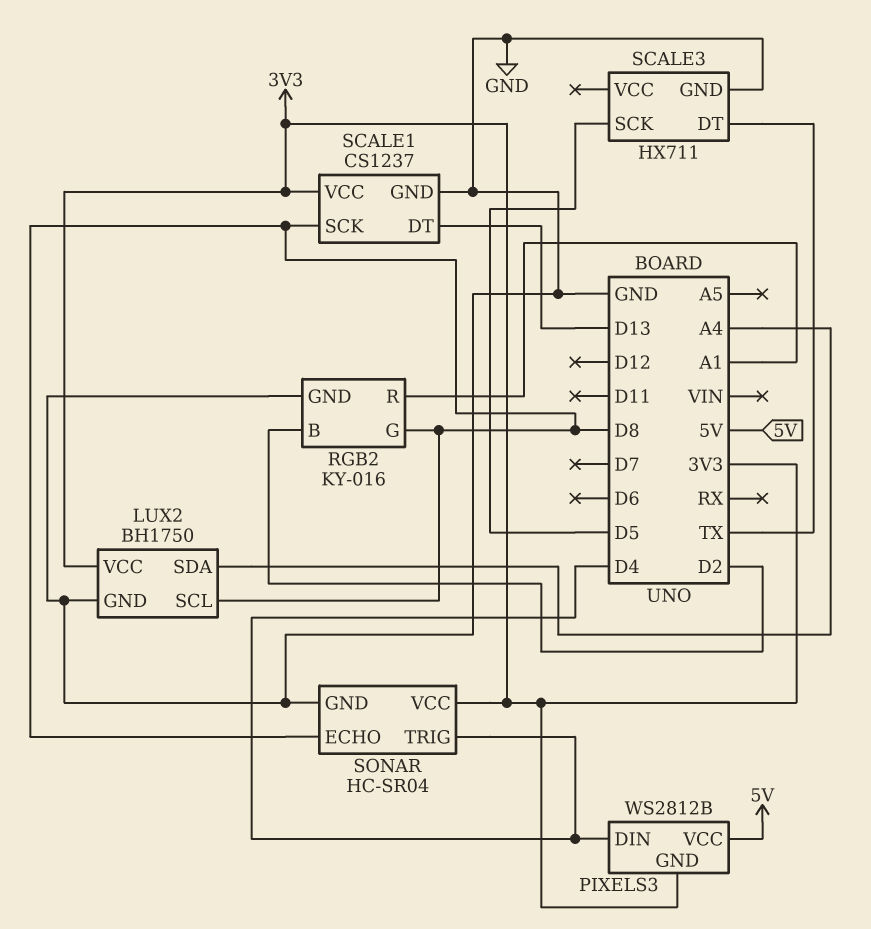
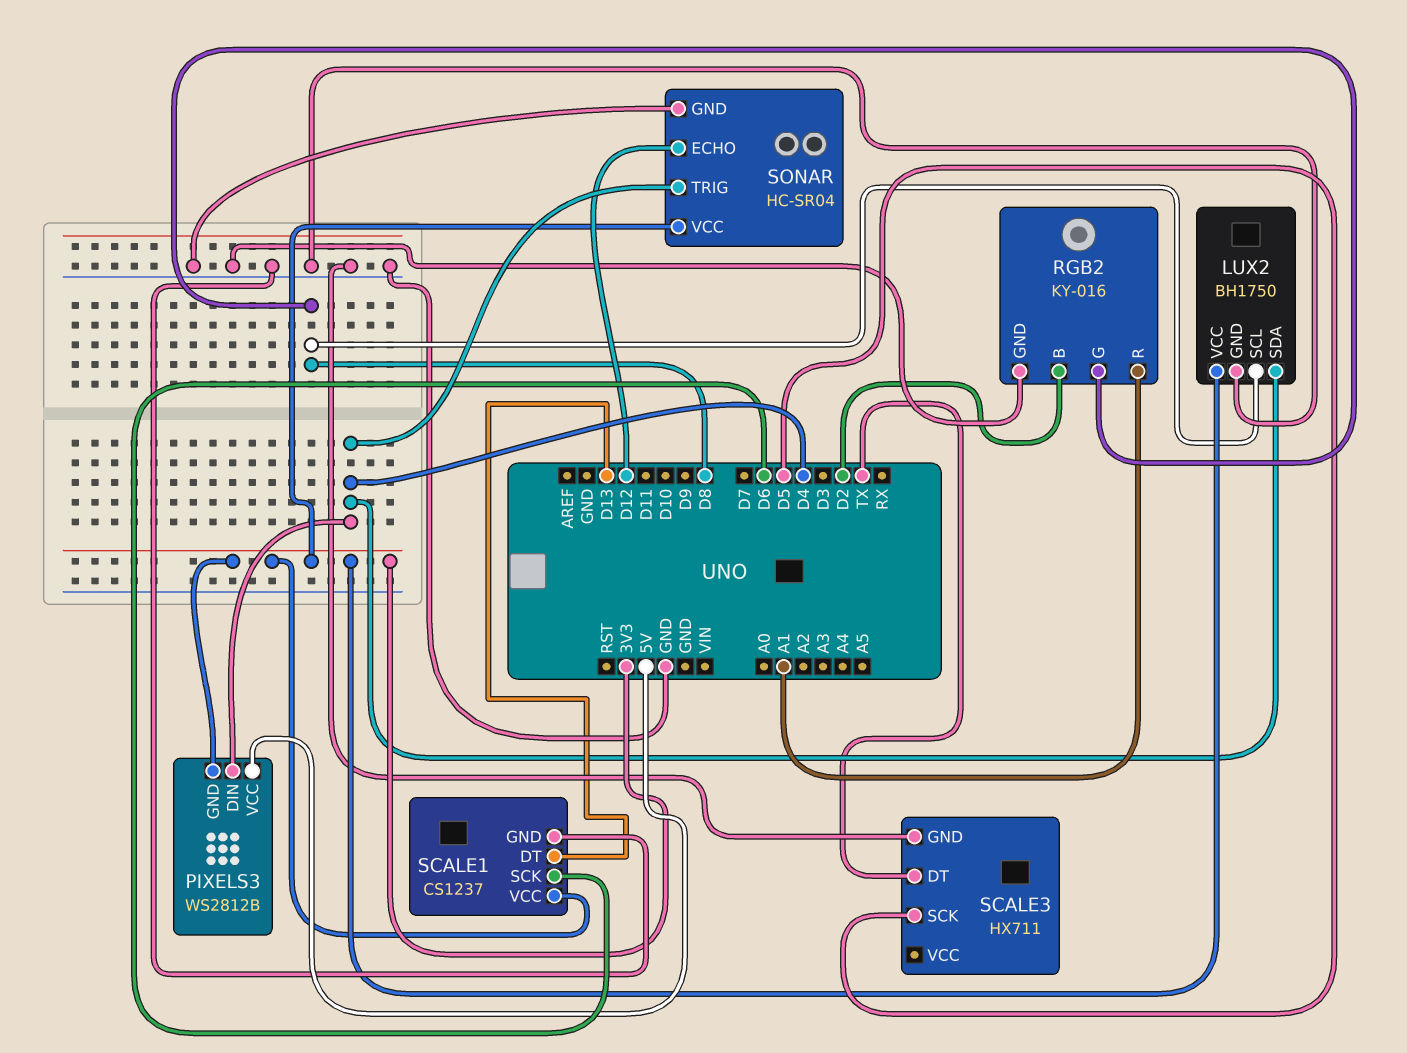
LUX2 pin SDA: A4 -> D4
SCALE1 pin SCK: D8 -> D6
SONAR pin ECHO: D8 -> D12

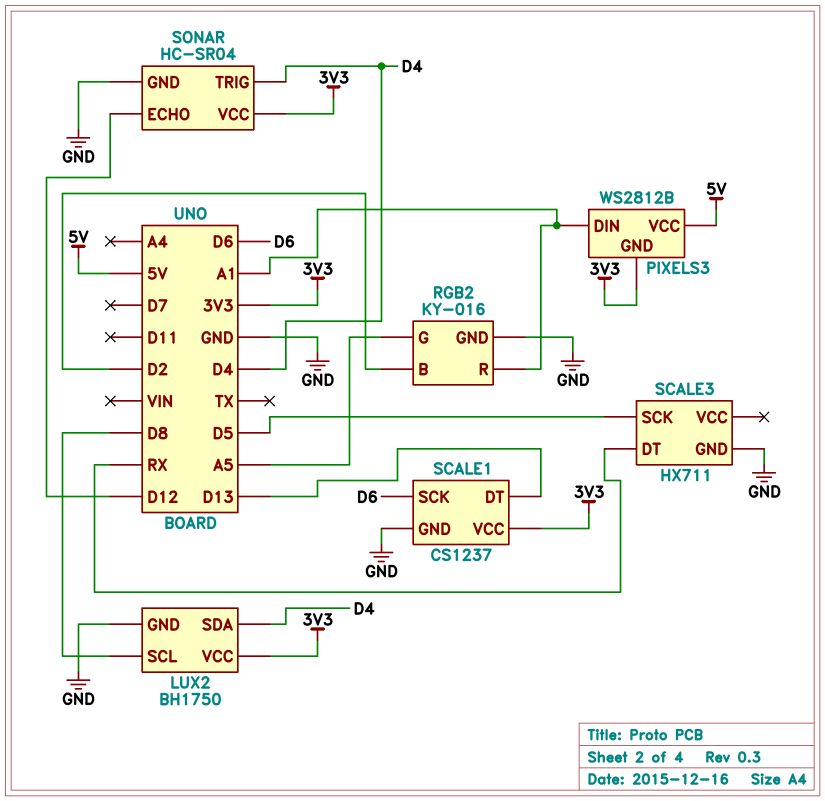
PIXELS3 pin DIN: D4 -> A1
RGB2 pin G: D8 -> A5
SCALE3 pin DT: TX -> RX

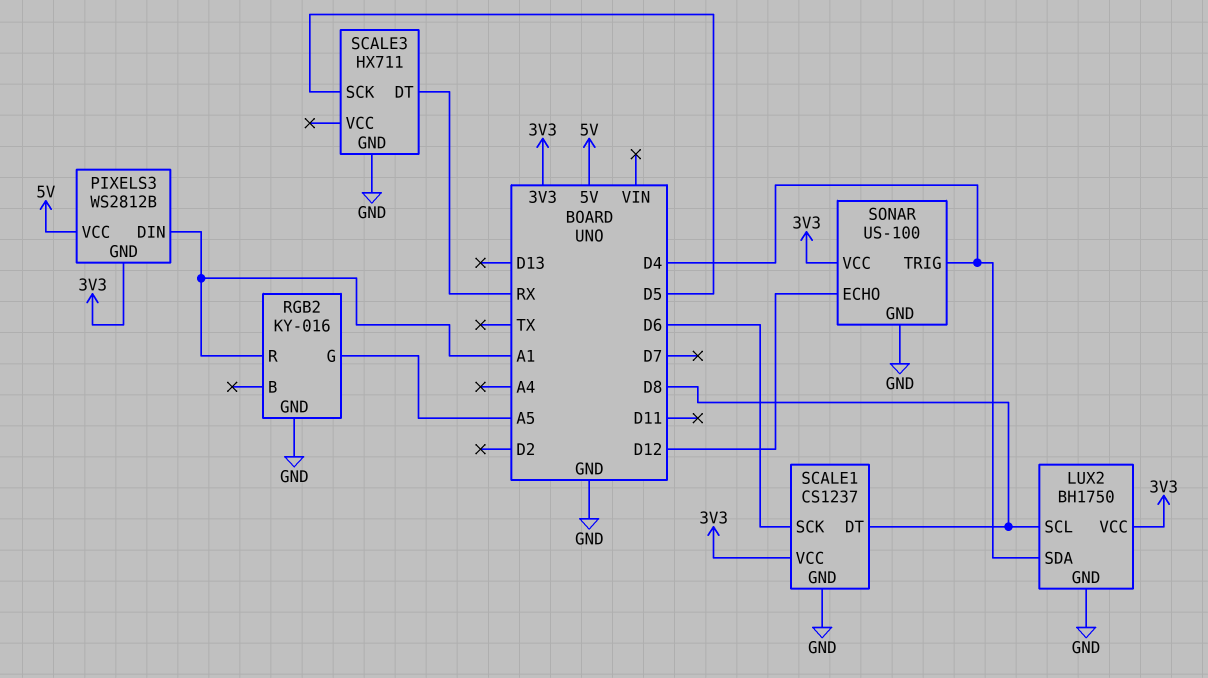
RGB2 pin B: D2 -> none
SCALE1 pin DT: D13 -> D8
SONAR: HC-SR04 -> US-100

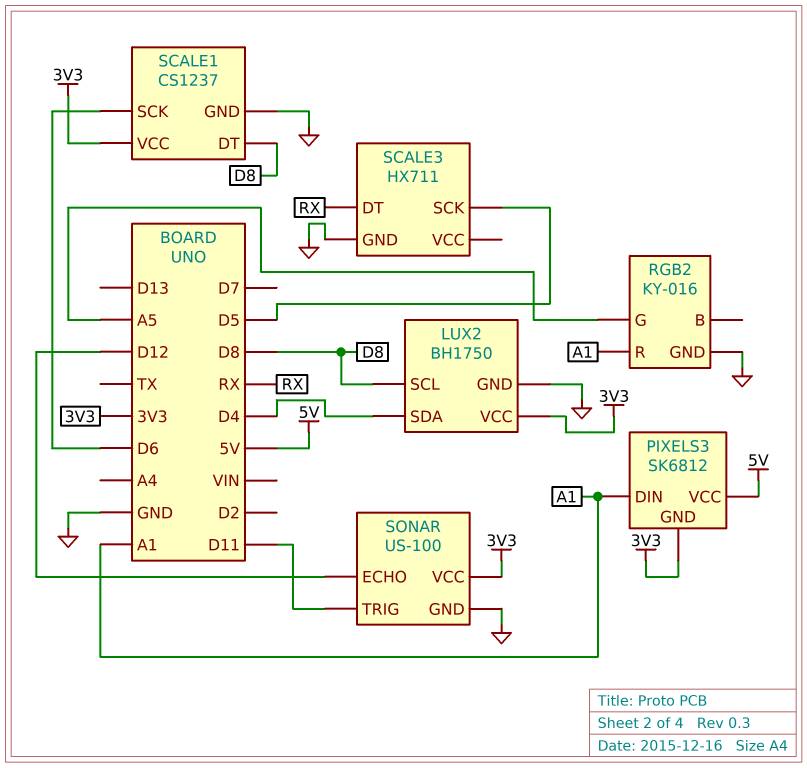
PIXELS3: WS2812B -> SK6812
SONAR pin TRIG: D4 -> D11

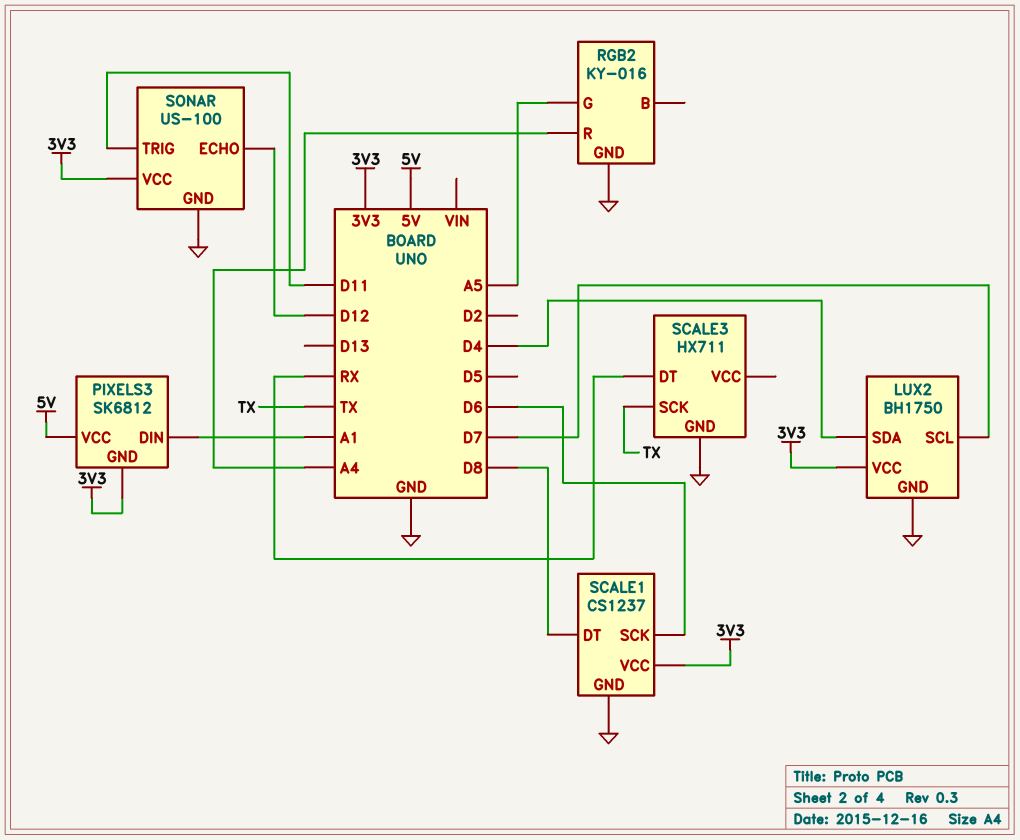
LUX2 pin SCL: D8 -> D7
RGB2 pin R: A1 -> A4
SCALE3 pin SCK: D5 -> TX

